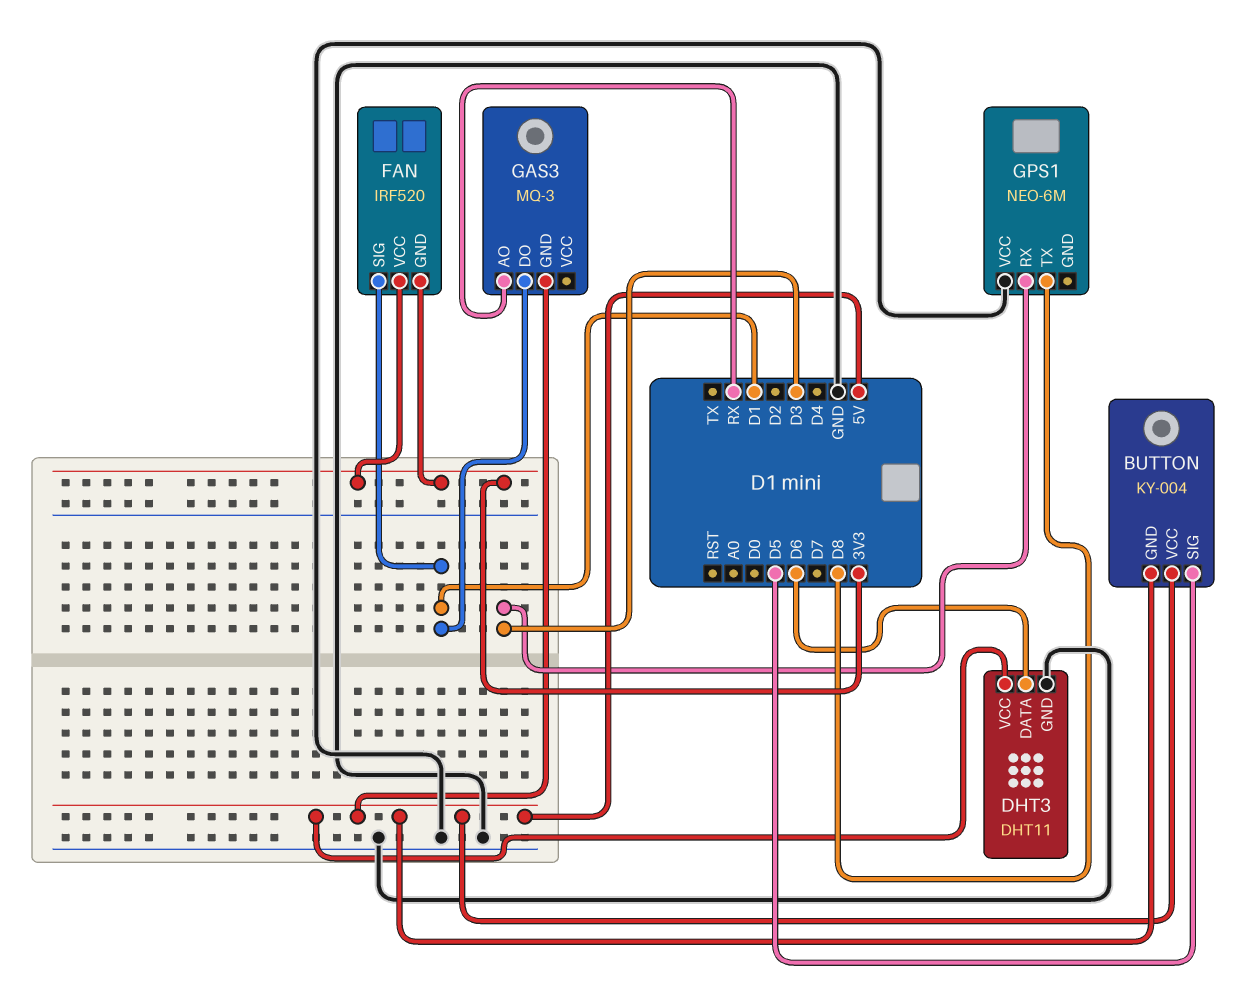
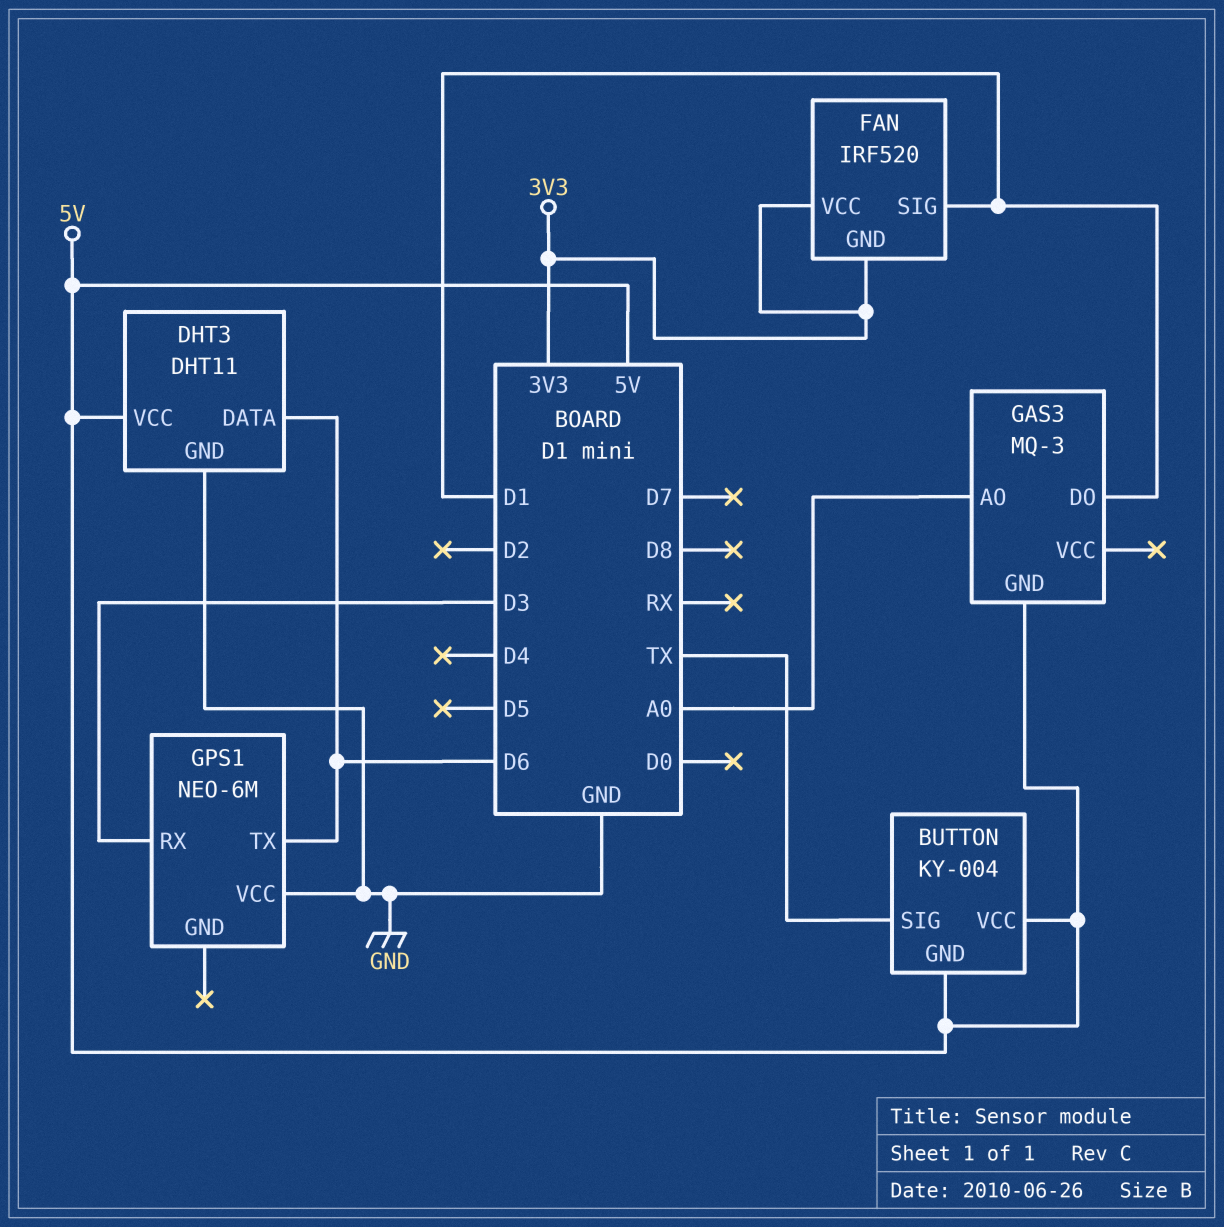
BUTTON pin SIG: D5 -> TX
GAS3 pin AO: RX -> A0
GPS1 pin TX: D8 -> D6

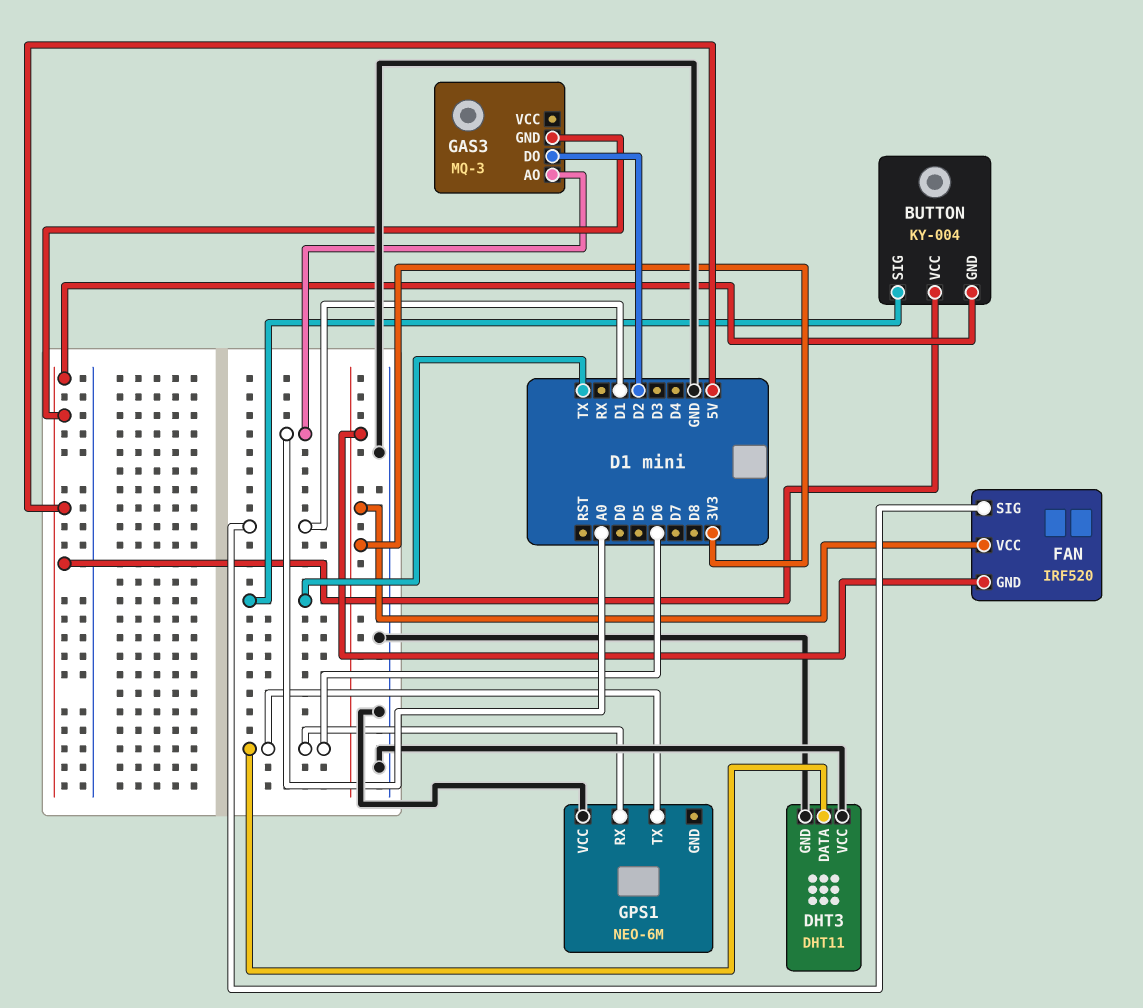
DHT3 pin VCC: 5V -> GND
GAS3 pin DO: D1 -> D2
GPS1 pin RX: D3 -> D6

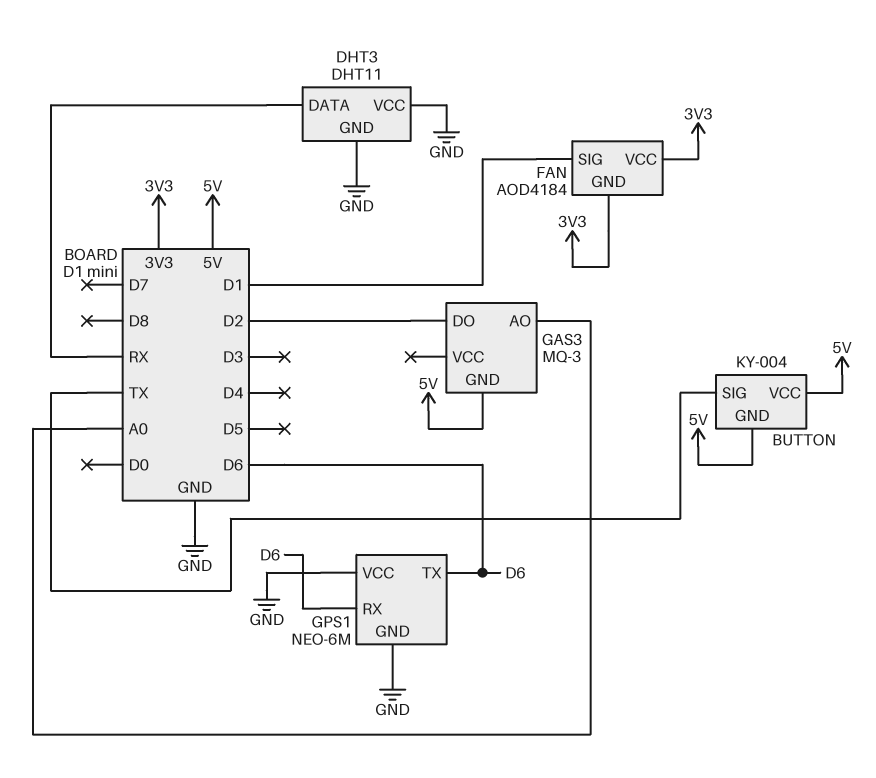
DHT3 pin DATA: D6 -> RX
FAN: IRF520 -> AOD4184
GPS1 pin GND: none -> GND

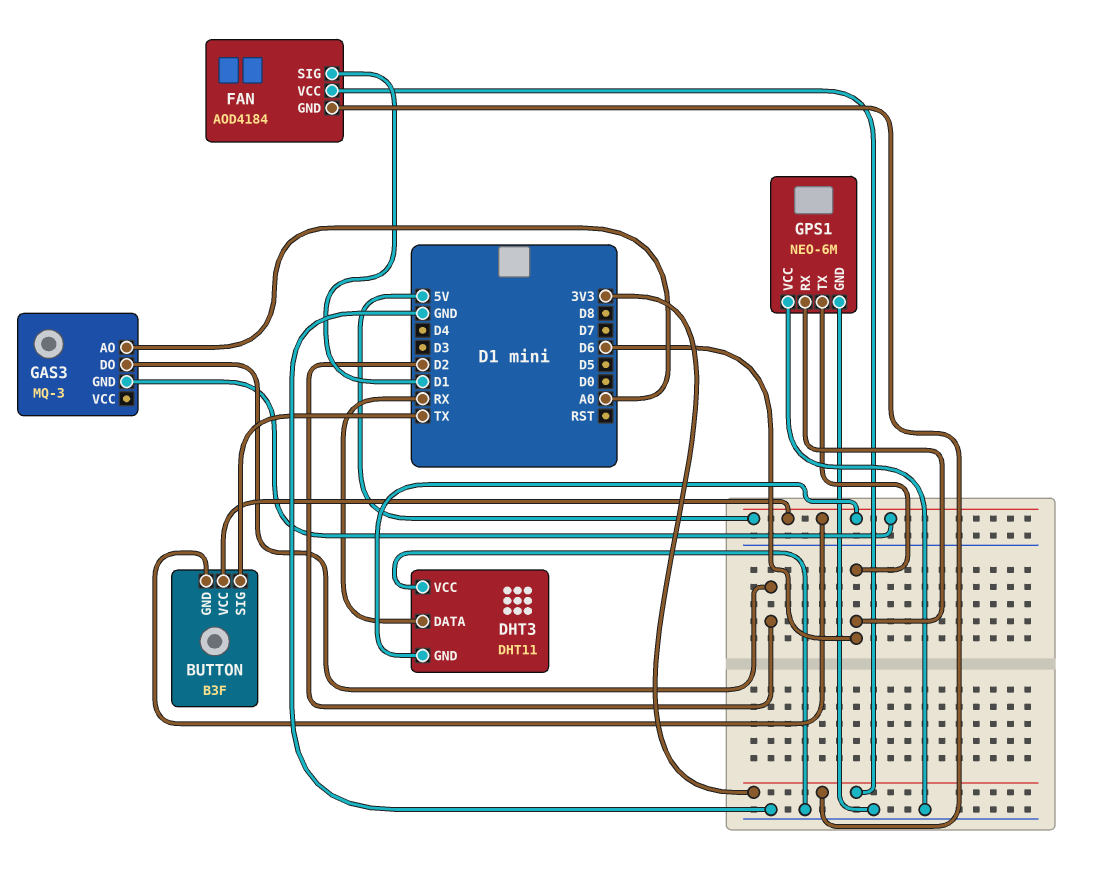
BUTTON: KY-004 -> B3F
DHT3 pin GND: GND -> 5V

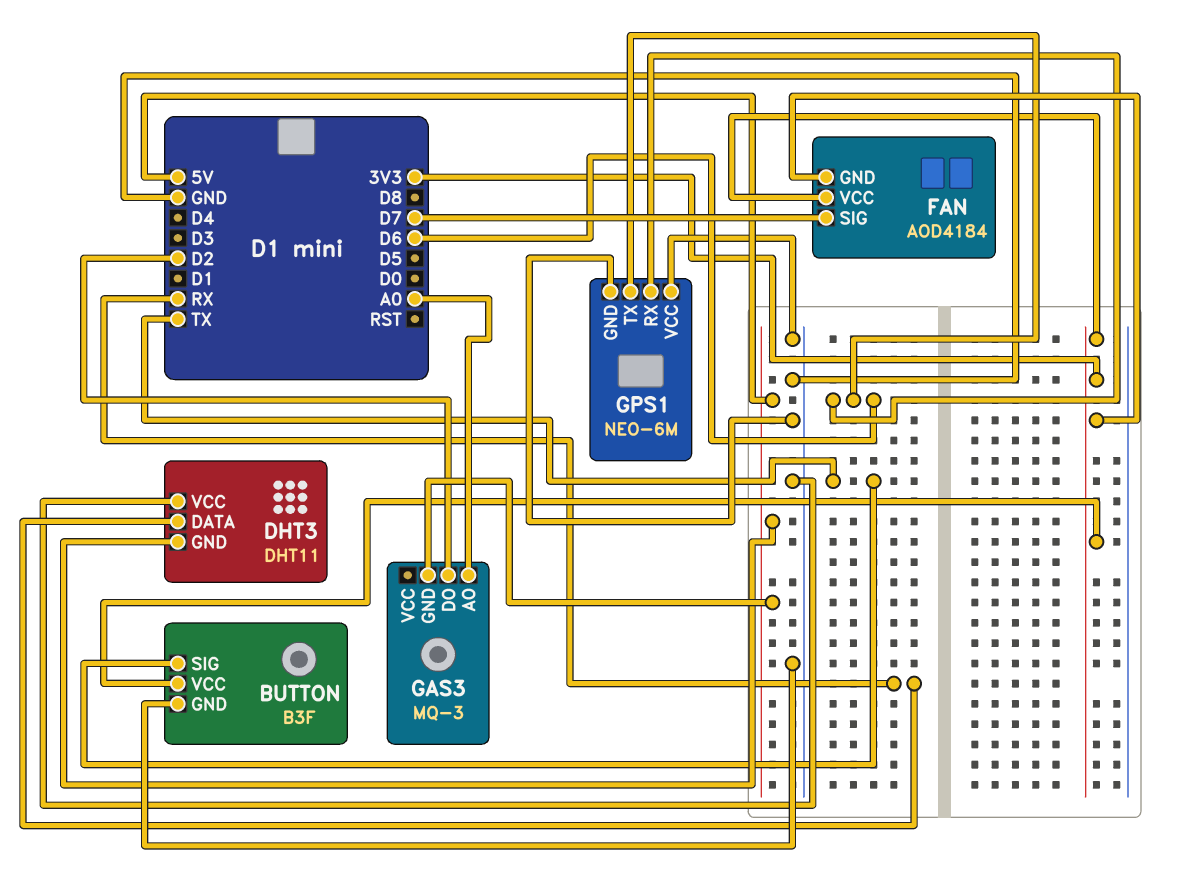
BUTTON pin GND: 5V -> GND
BUTTON pin VCC: 5V -> 3V3
FAN pin SIG: D1 -> D7

